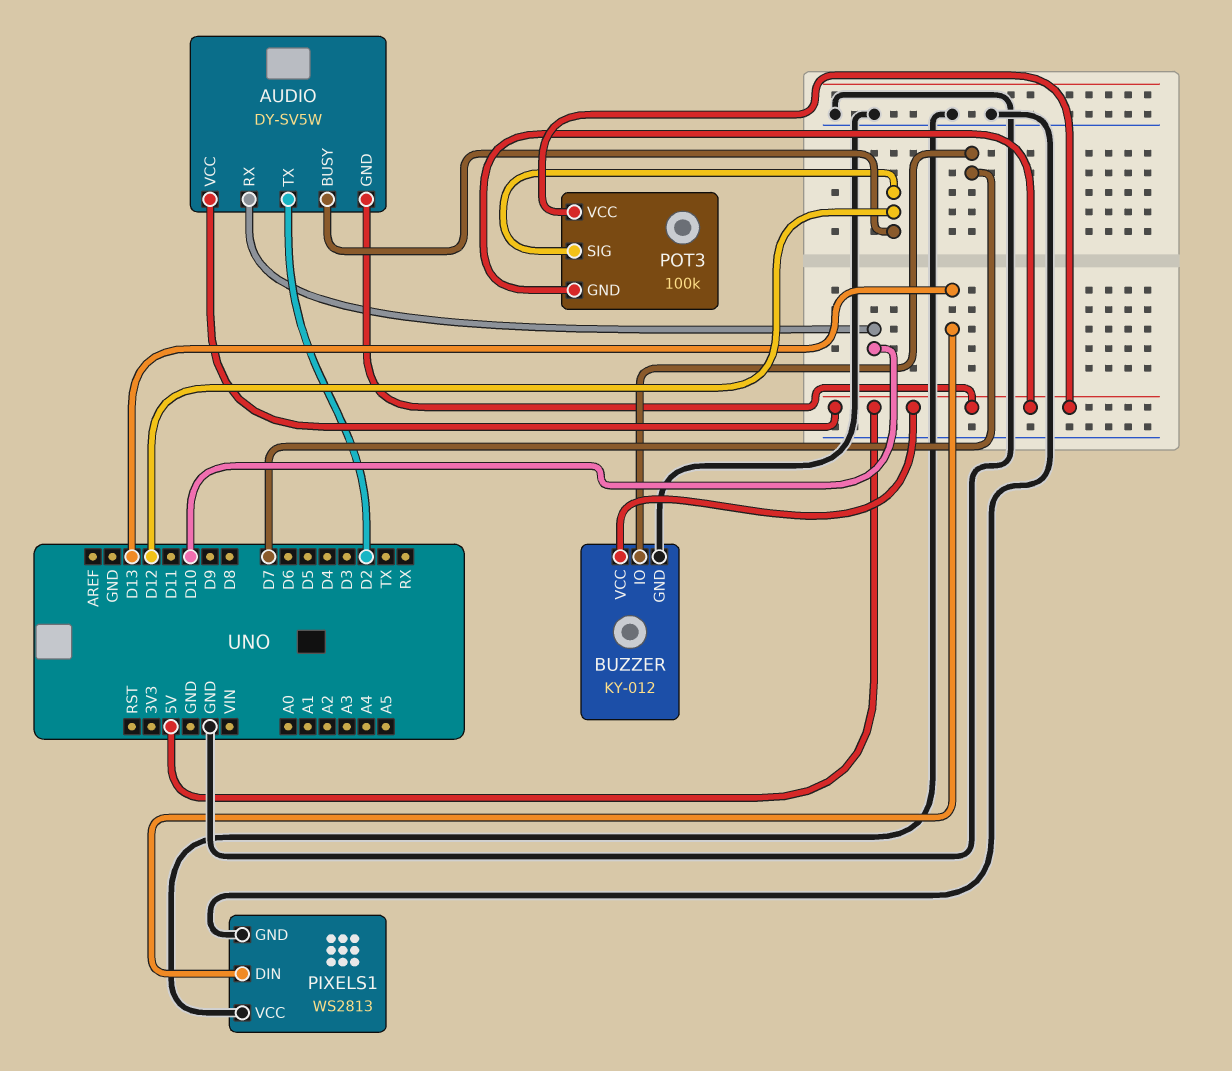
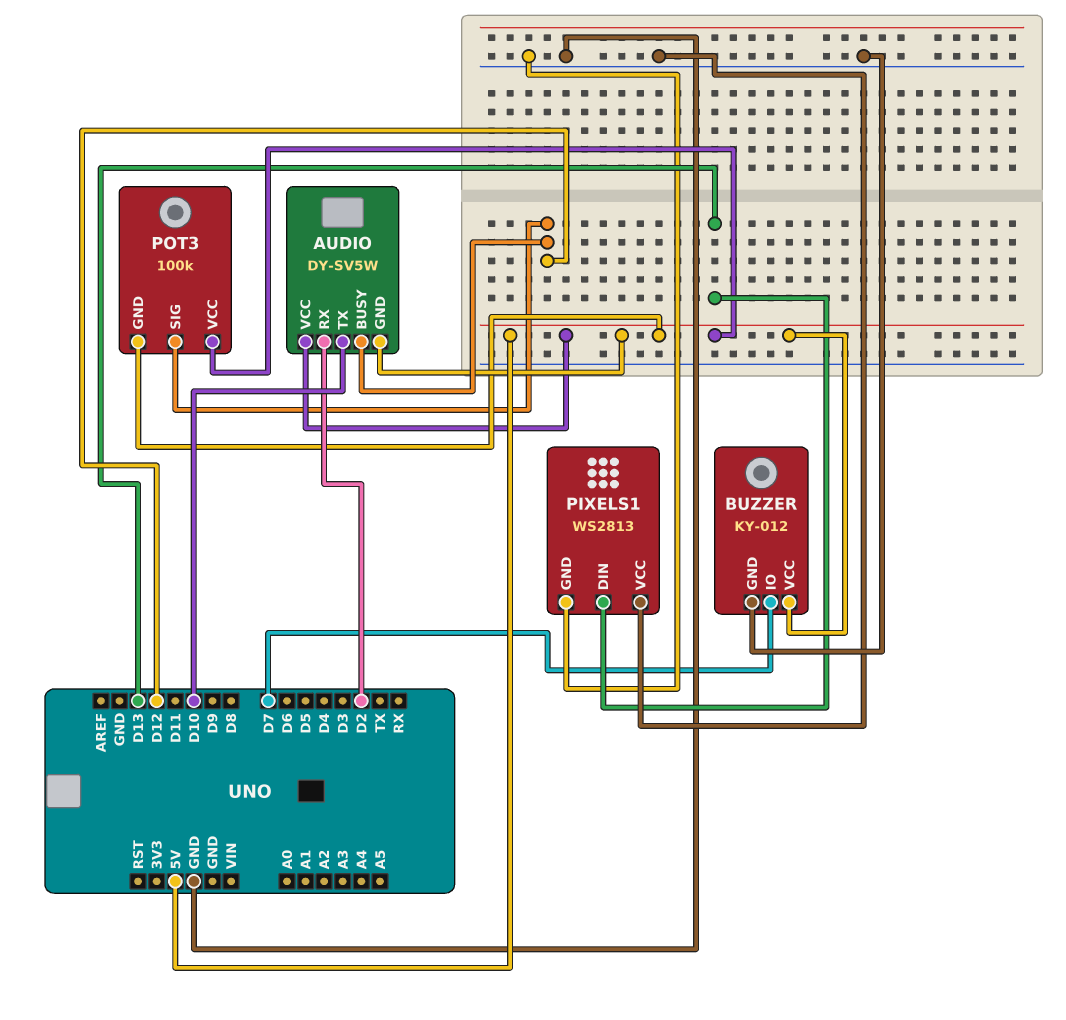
AUDIO pin RX: D10 -> D2
AUDIO pin TX: D2 -> D10

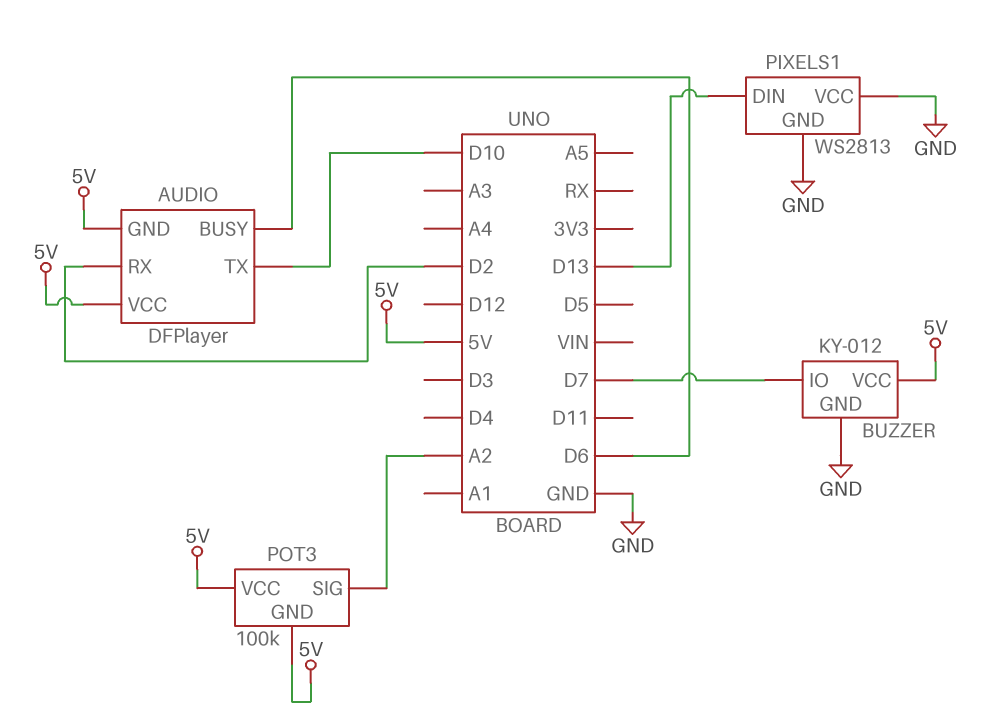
AUDIO: DY-SV5W -> DFPlayer
AUDIO pin BUSY: D12 -> D6
POT3 pin SIG: D12 -> A2

